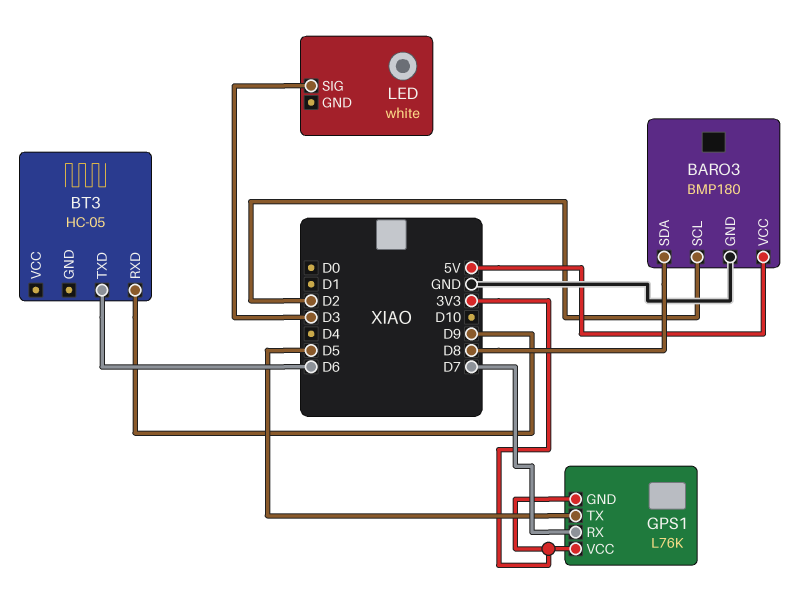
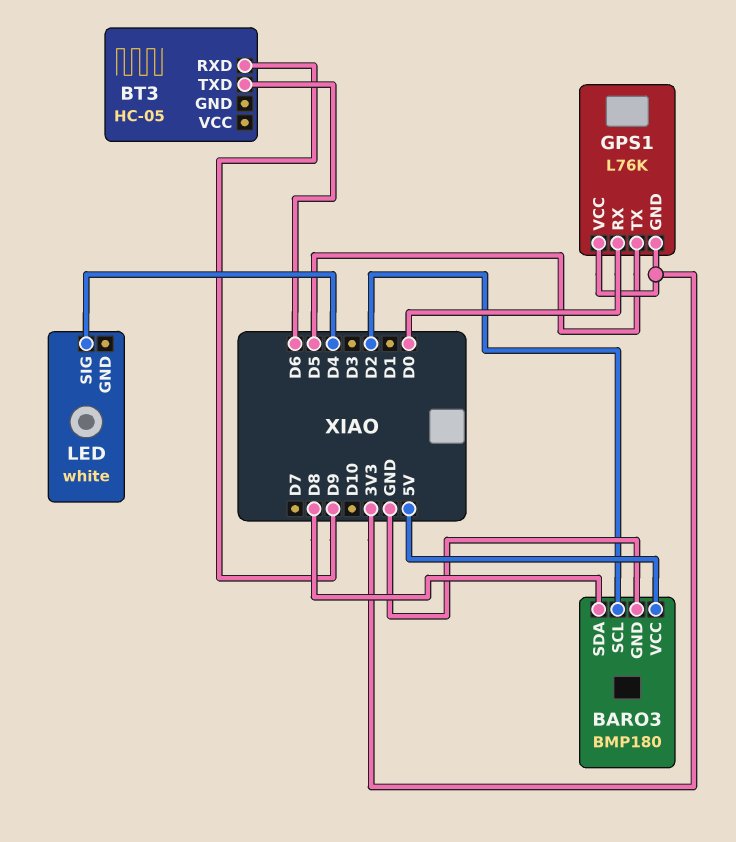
GPS1 pin RX: D7 -> D0
LED pin SIG: D3 -> D4

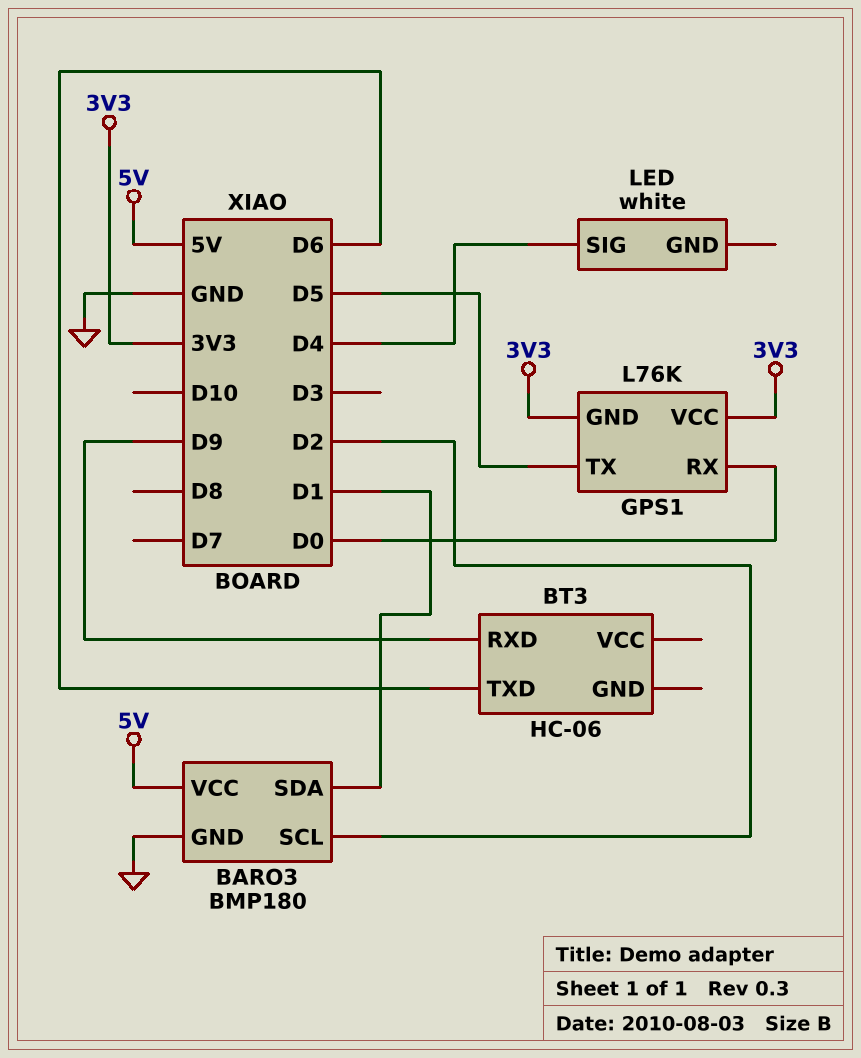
BARO3 pin SDA: D8 -> D1
BT3: HC-05 -> HC-06

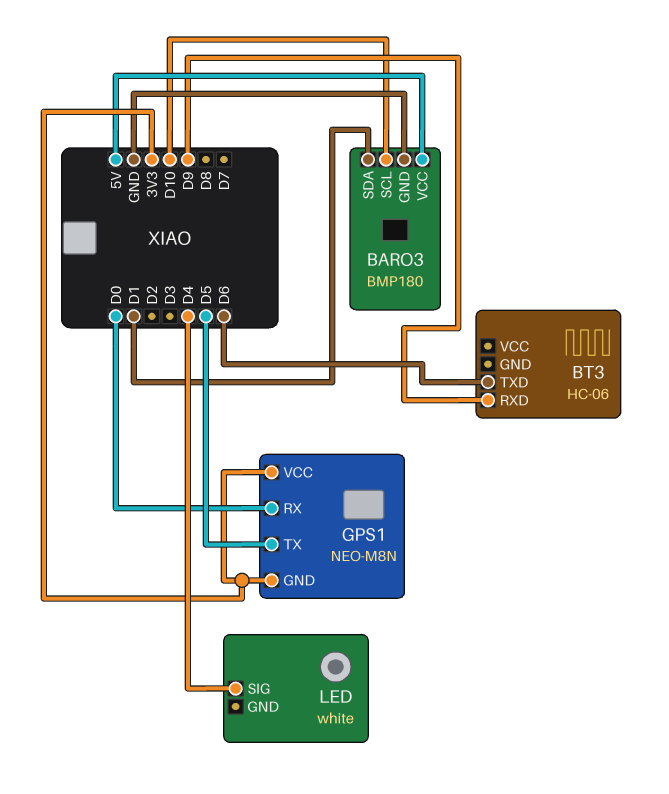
BARO3 pin SCL: D2 -> D10
GPS1: L76K -> NEO-M8N

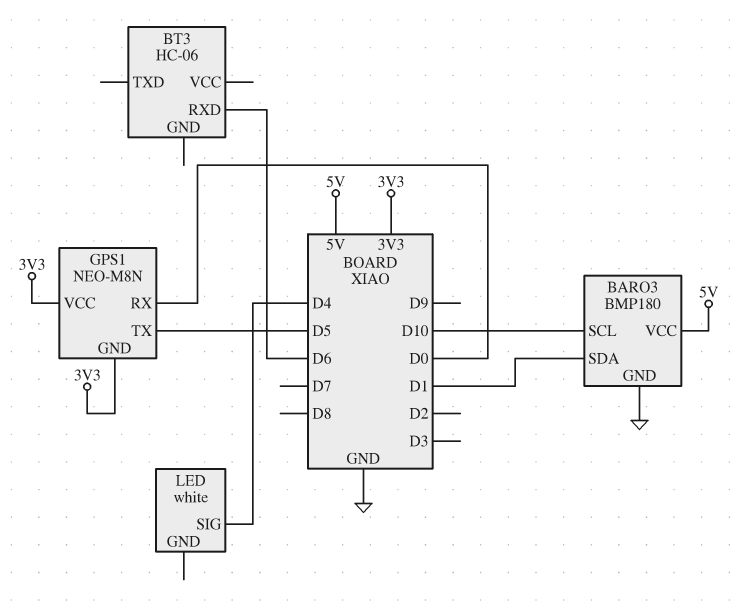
BT3 pin RXD: D9 -> D6
BT3 pin TXD: D6 -> none

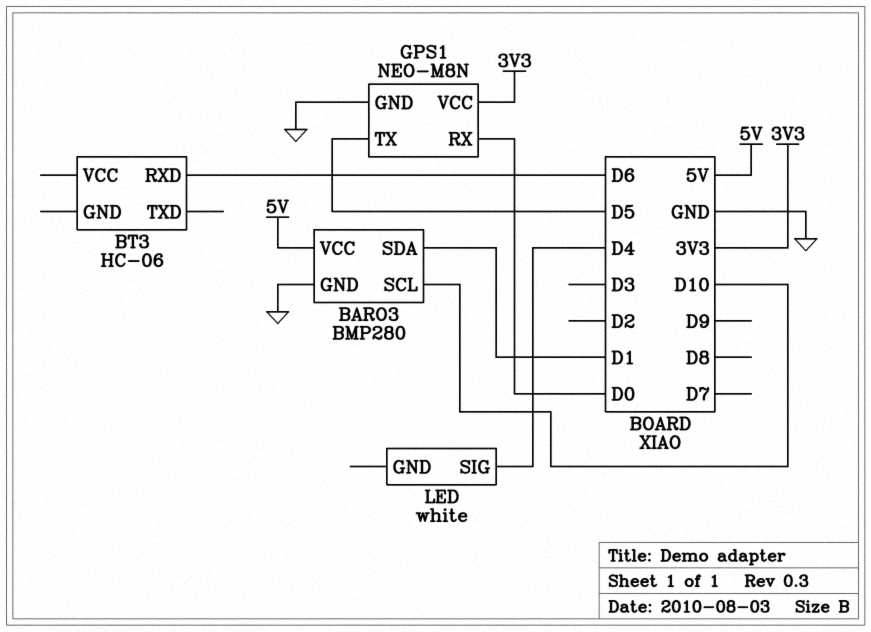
BARO3: BMP180 -> BMP280
GPS1 pin GND: 3V3 -> GND

